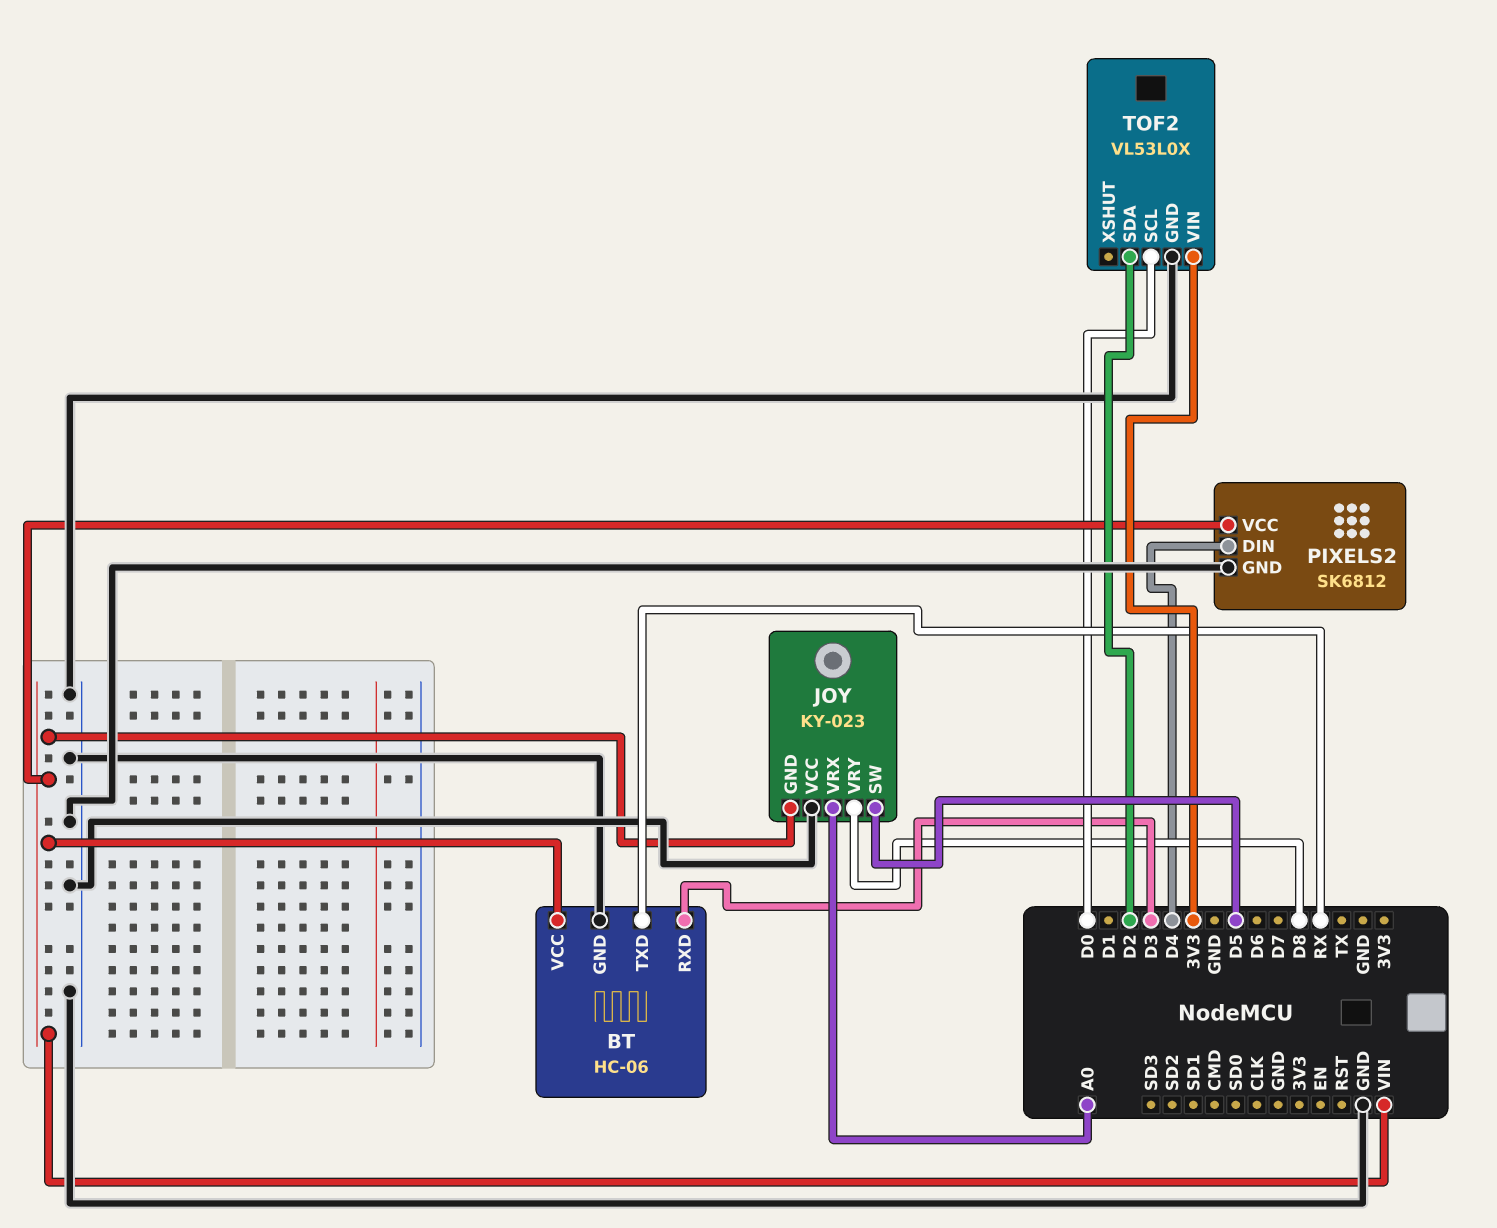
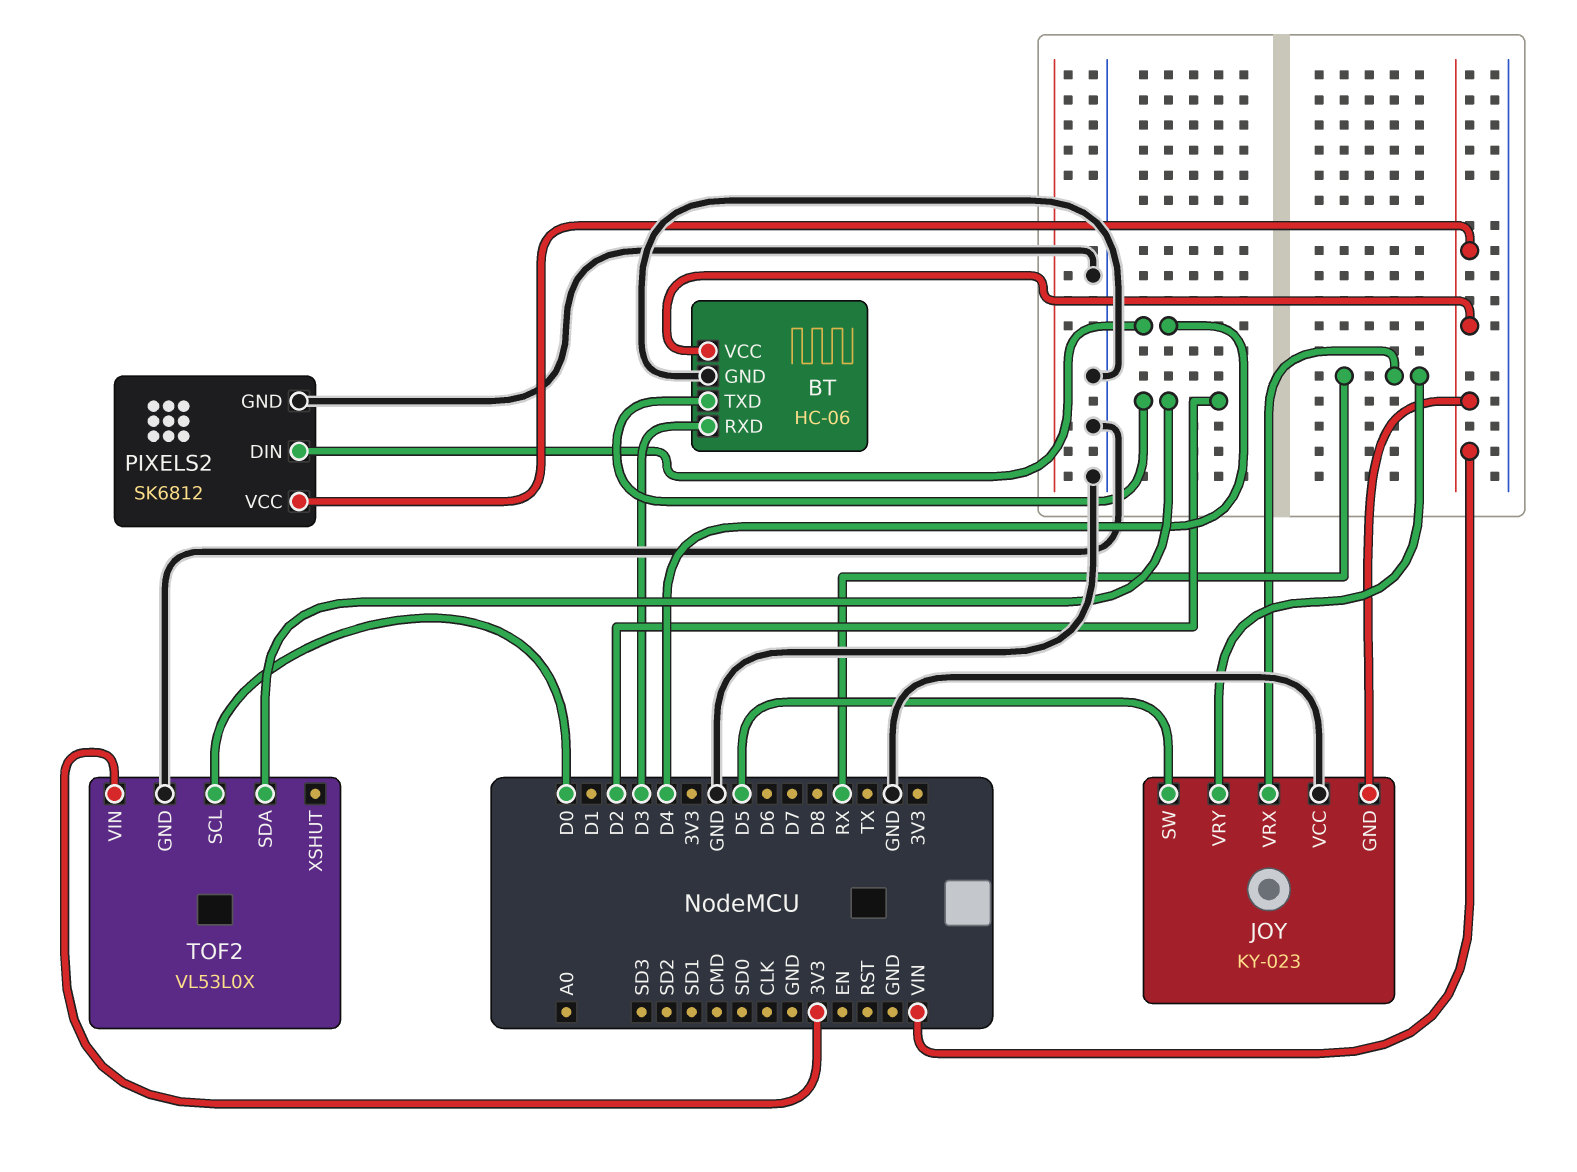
BT pin TXD: RX -> D2
JOY pin VRX: A0 -> RX
JOY pin VRY: D8 -> RX

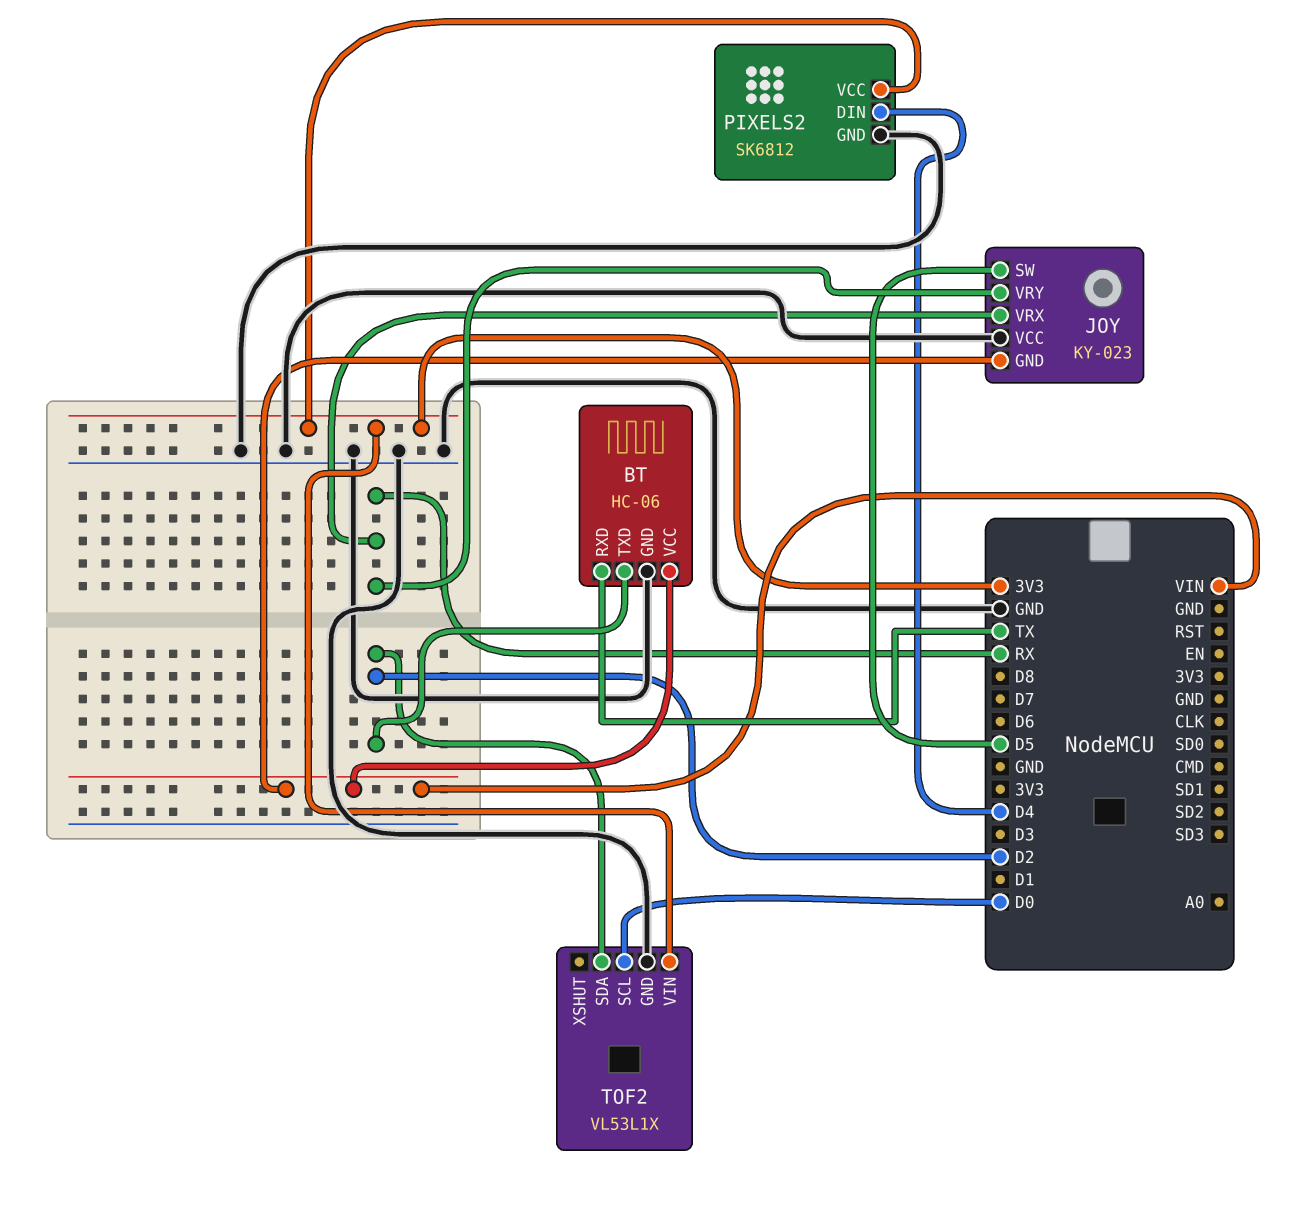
BT pin RXD: D3 -> TX
PIXELS2 pin VCC: VIN -> 3V3
TOF2: VL53L0X -> VL53L1X

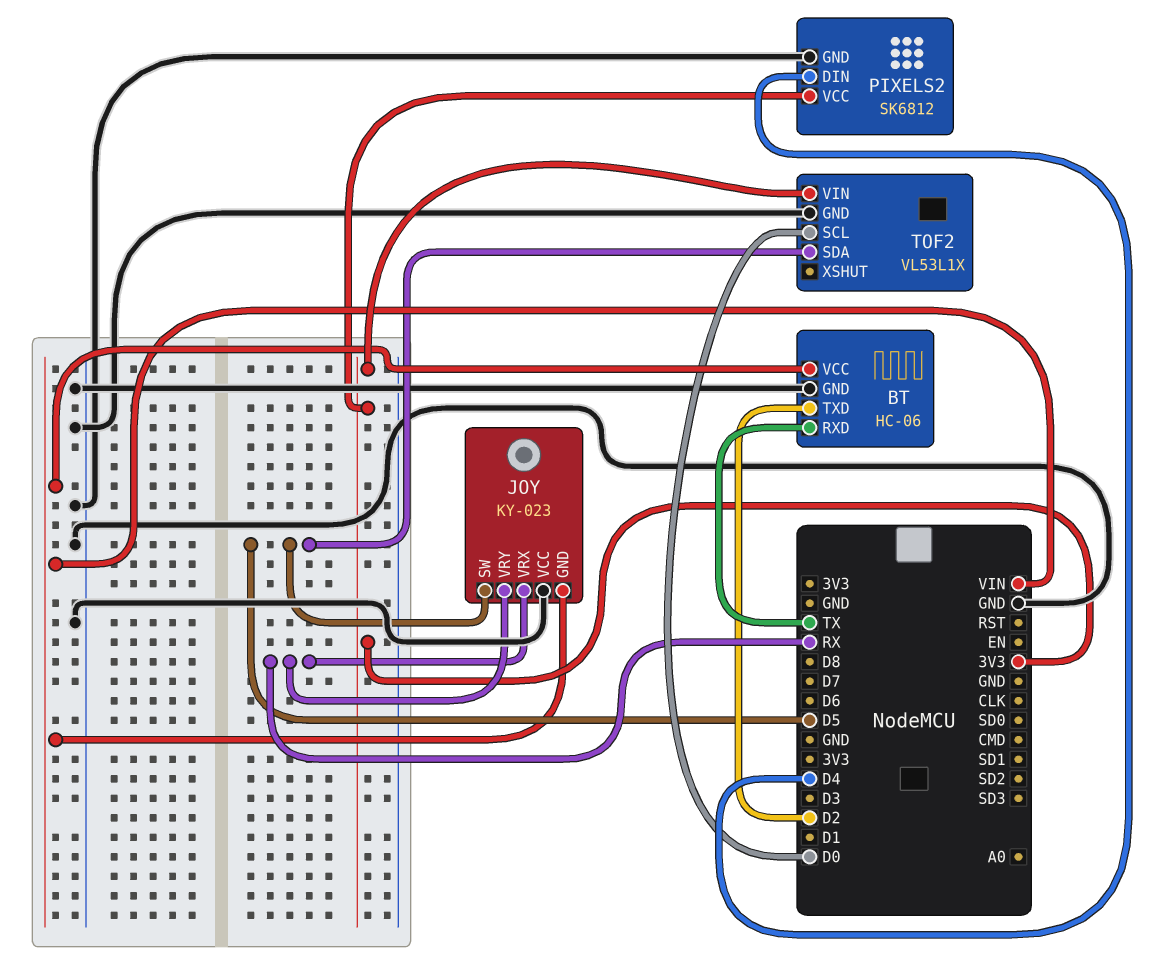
TOF2 pin SDA: D2 -> D5

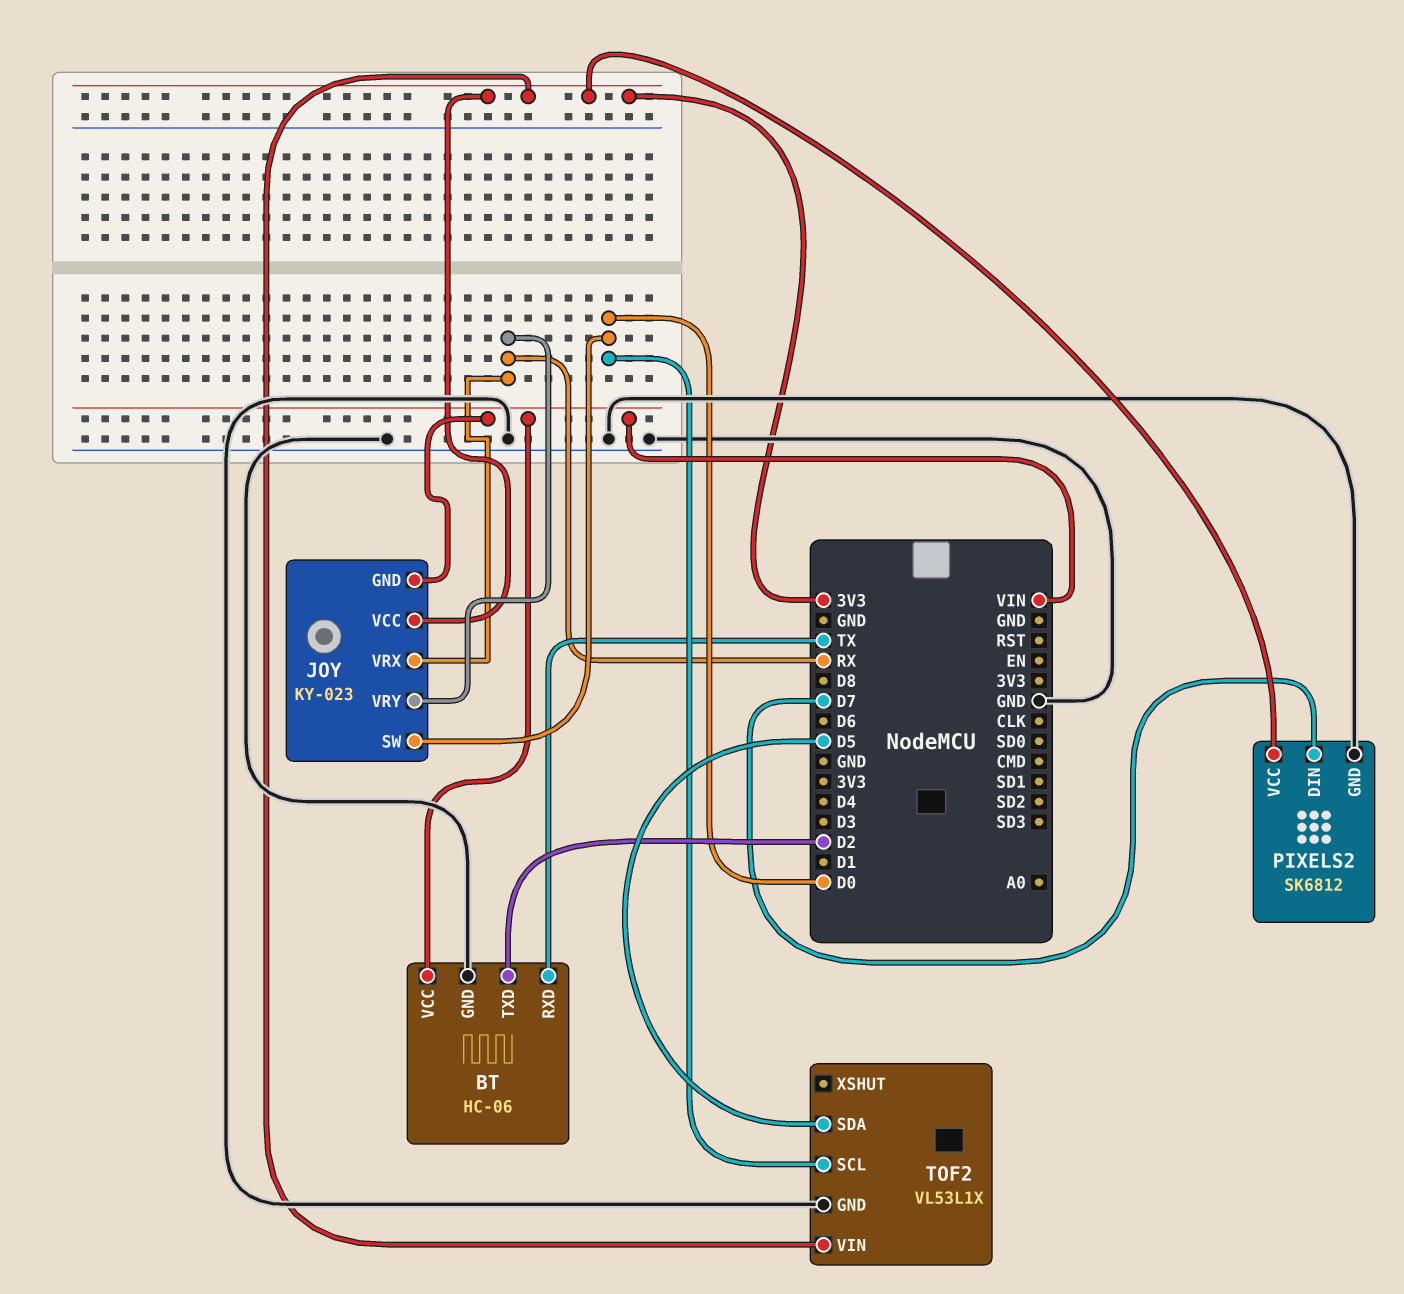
JOY pin SW: D5 -> D0
JOY pin VCC: GND -> 3V3
PIXELS2 pin DIN: D4 -> D7

